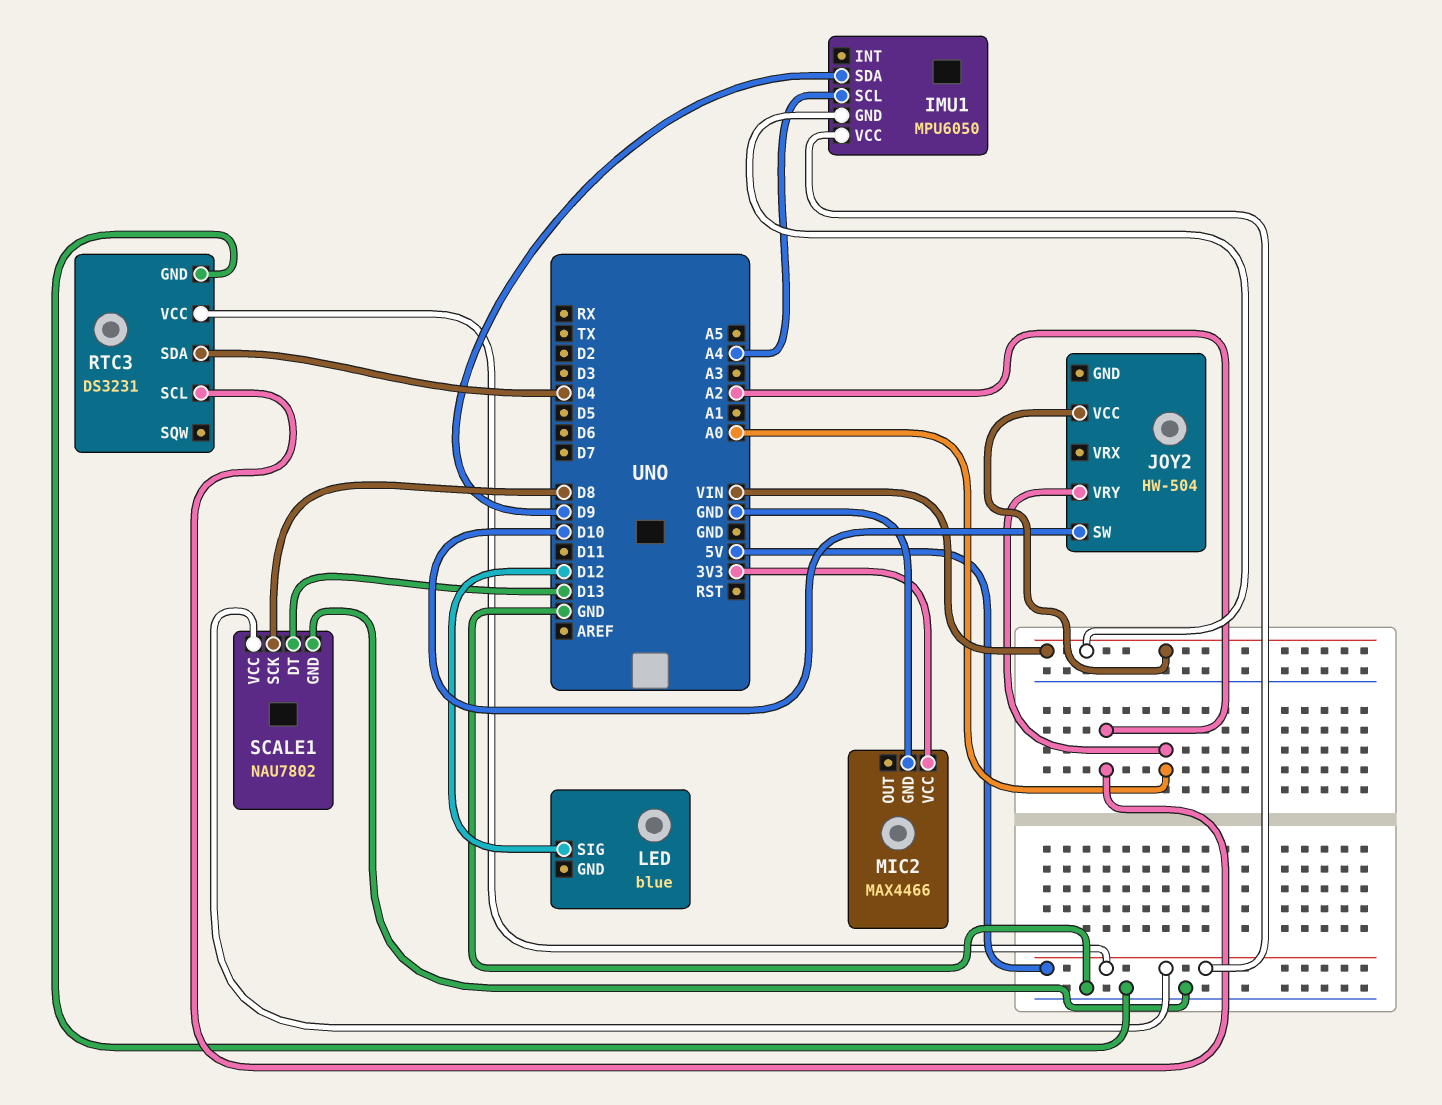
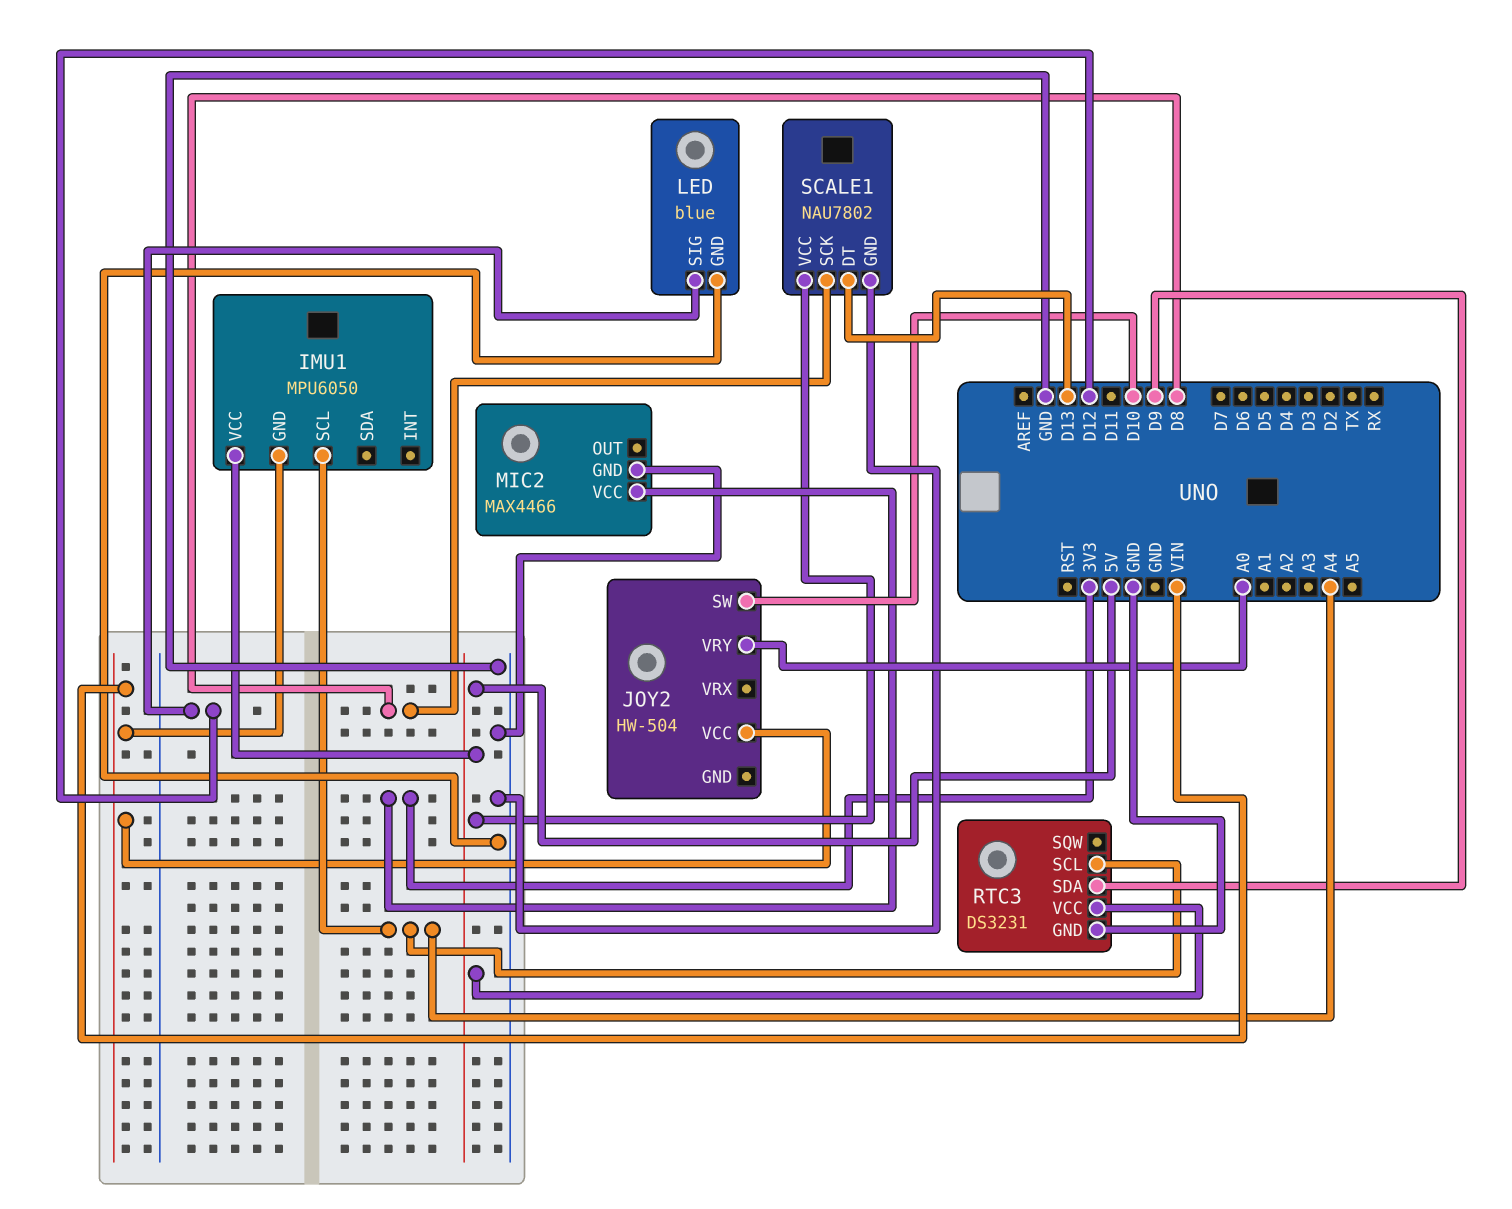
IMU1 pin SDA: D9 -> none
LED pin GND: none -> GND
RTC3 pin SCL: A2 -> A4
RTC3 pin SDA: D4 -> D9

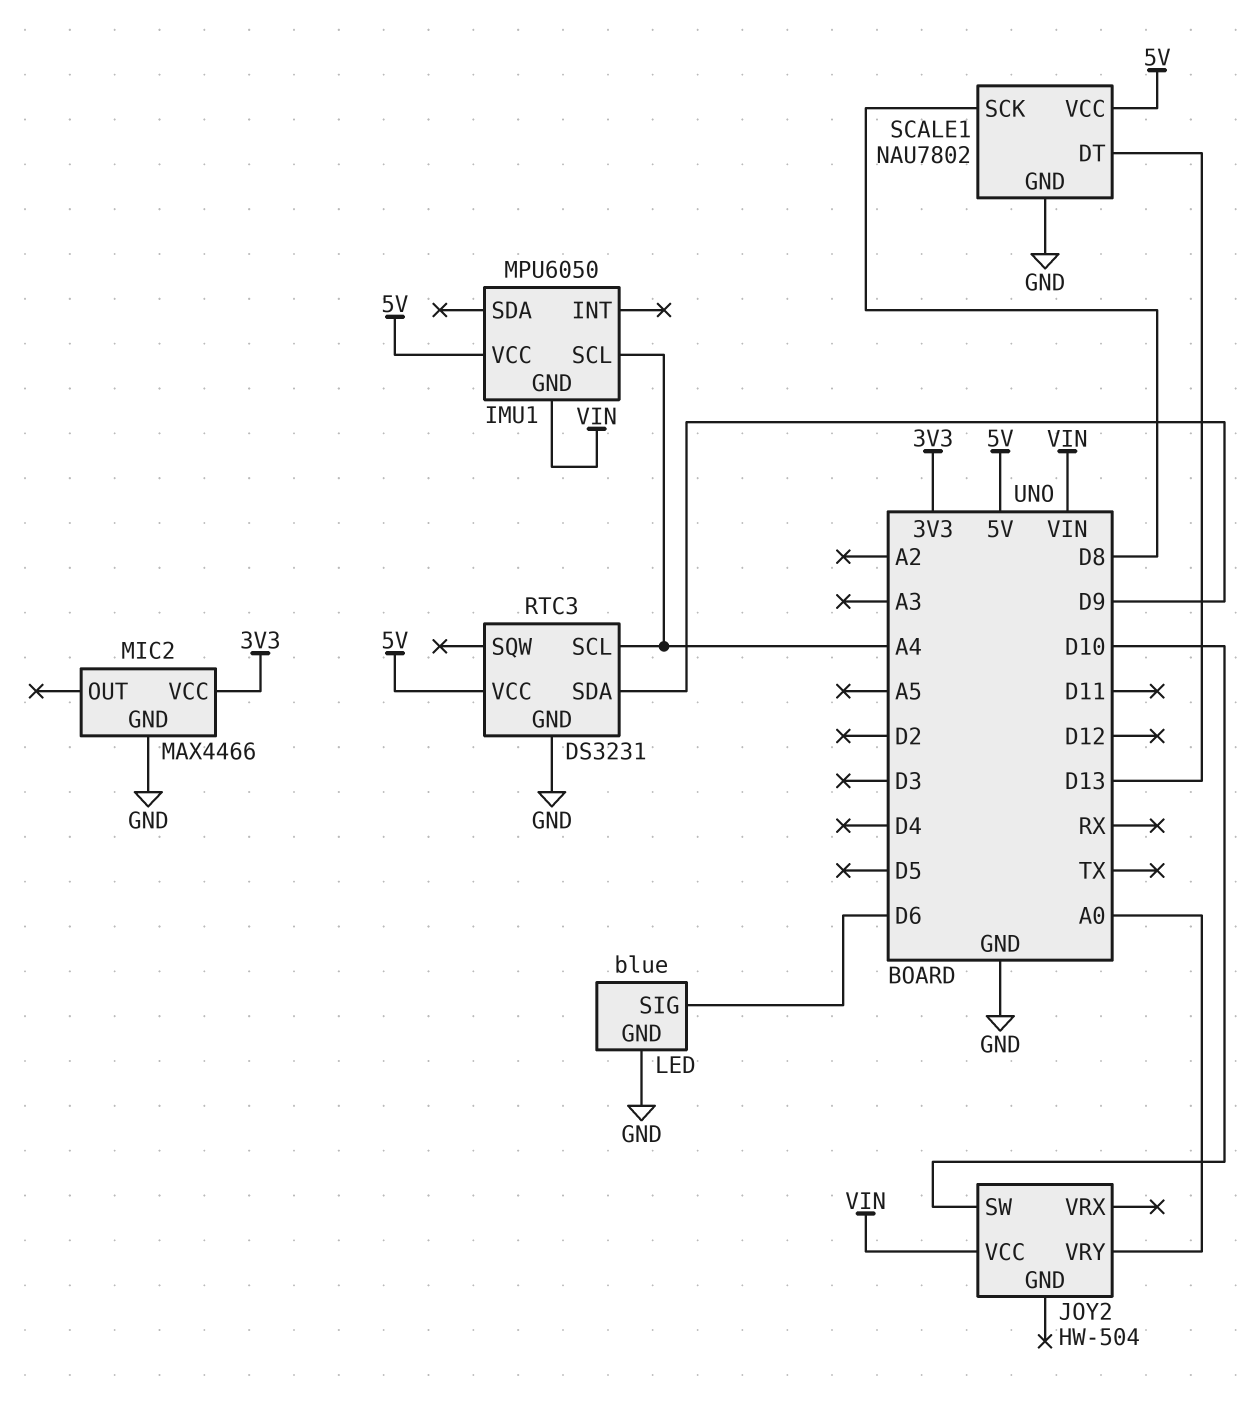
LED pin SIG: D12 -> D6

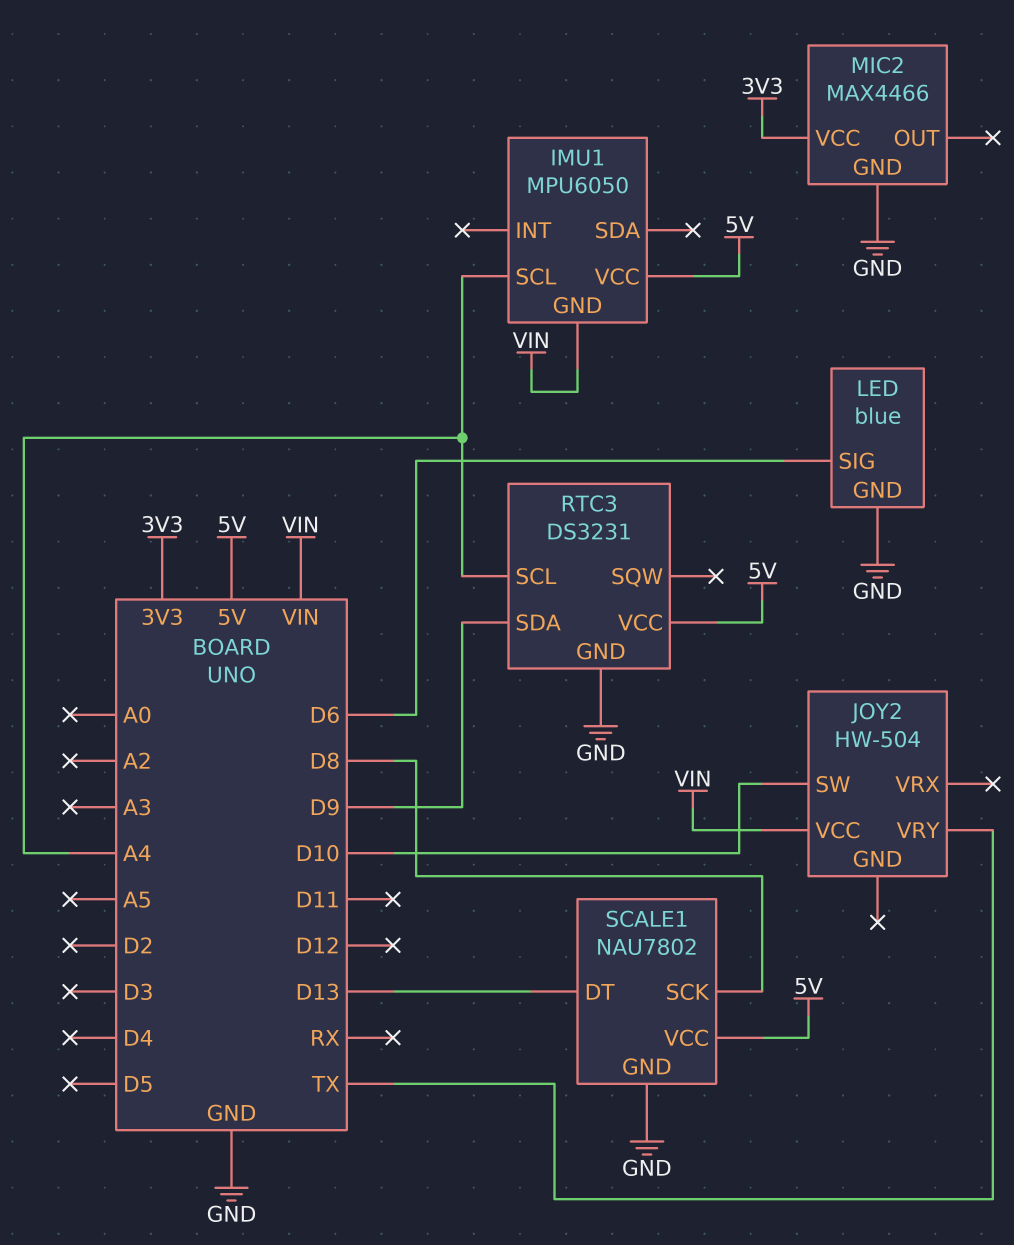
JOY2 pin VRY: A0 -> TX

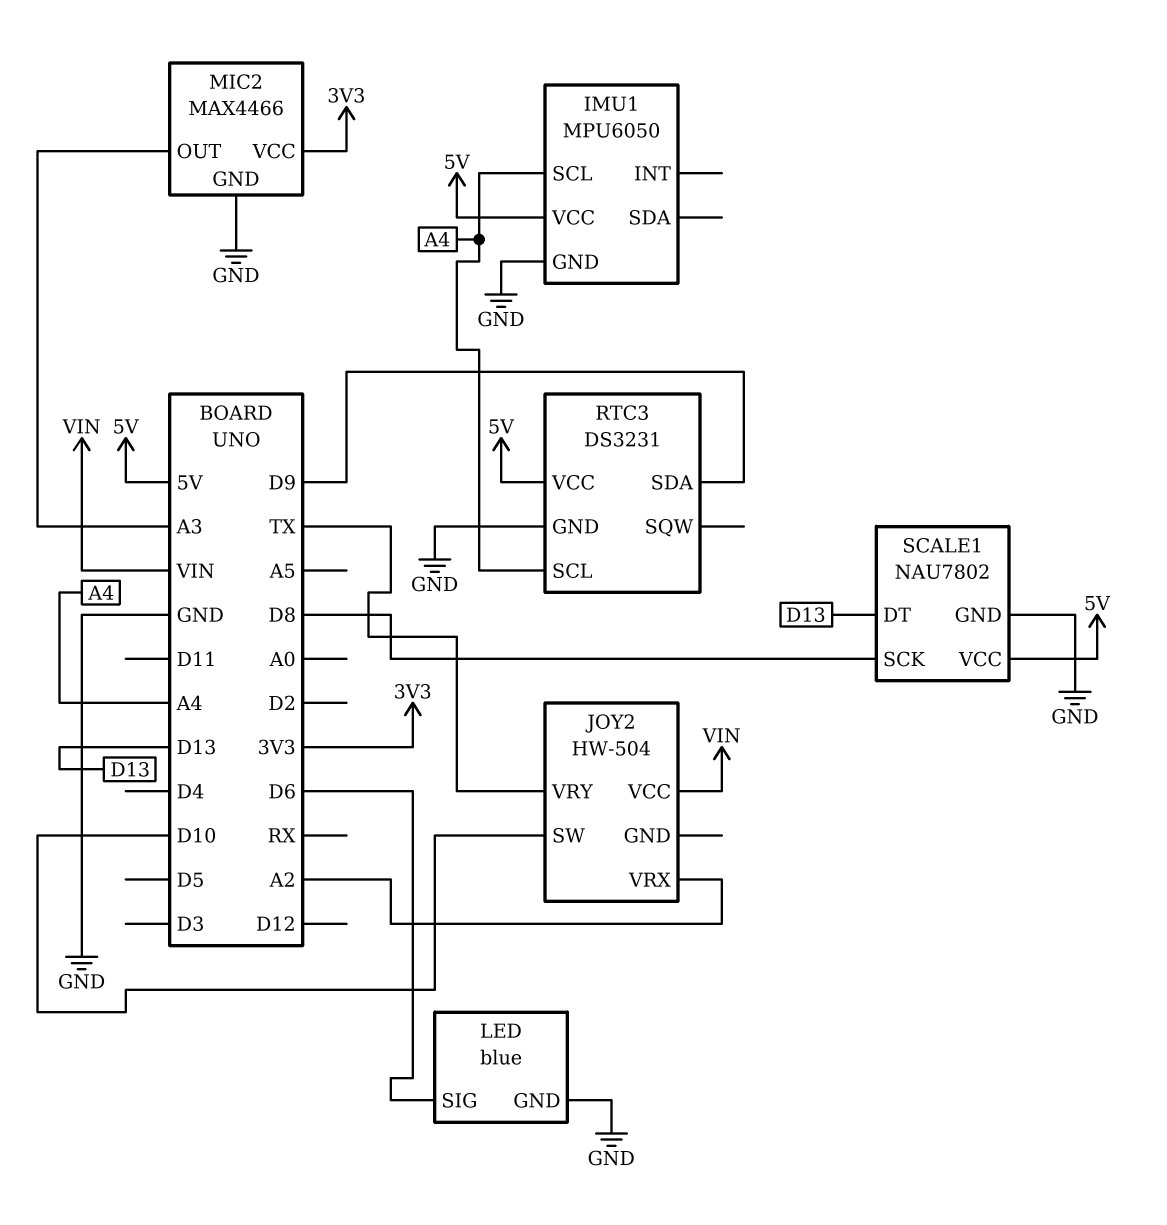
IMU1 pin GND: VIN -> GND
JOY2 pin VRX: none -> A2
MIC2 pin OUT: none -> A3

